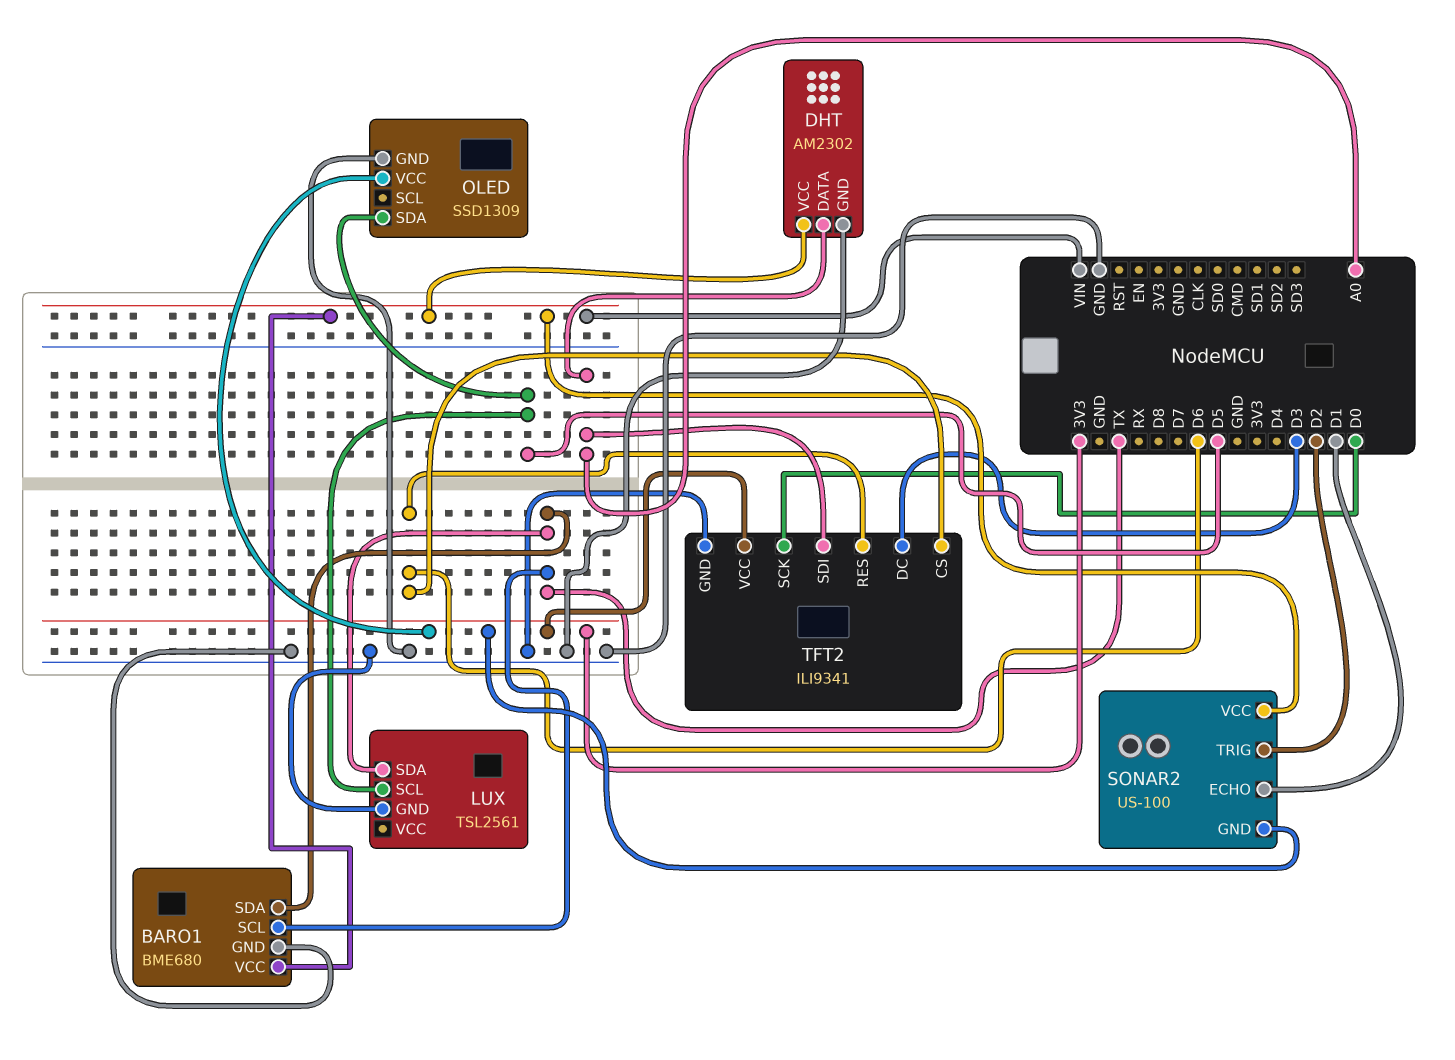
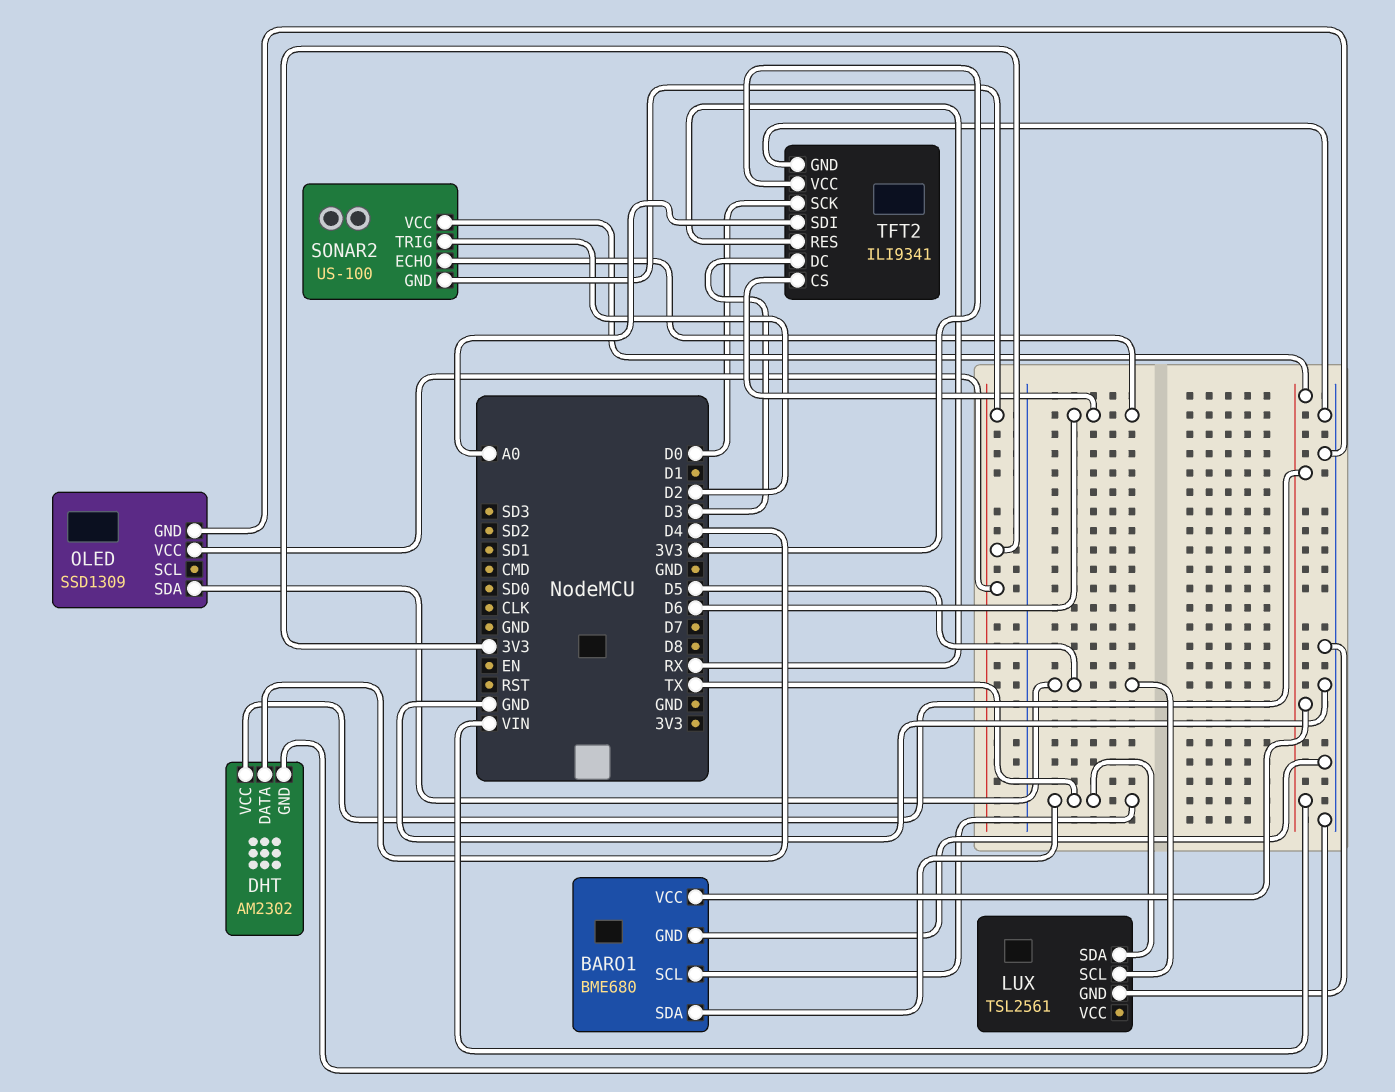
DHT pin DATA: A0 -> D4
SONAR2 pin ECHO: D1 -> D6
TFT2 pin RES: D6 -> RX

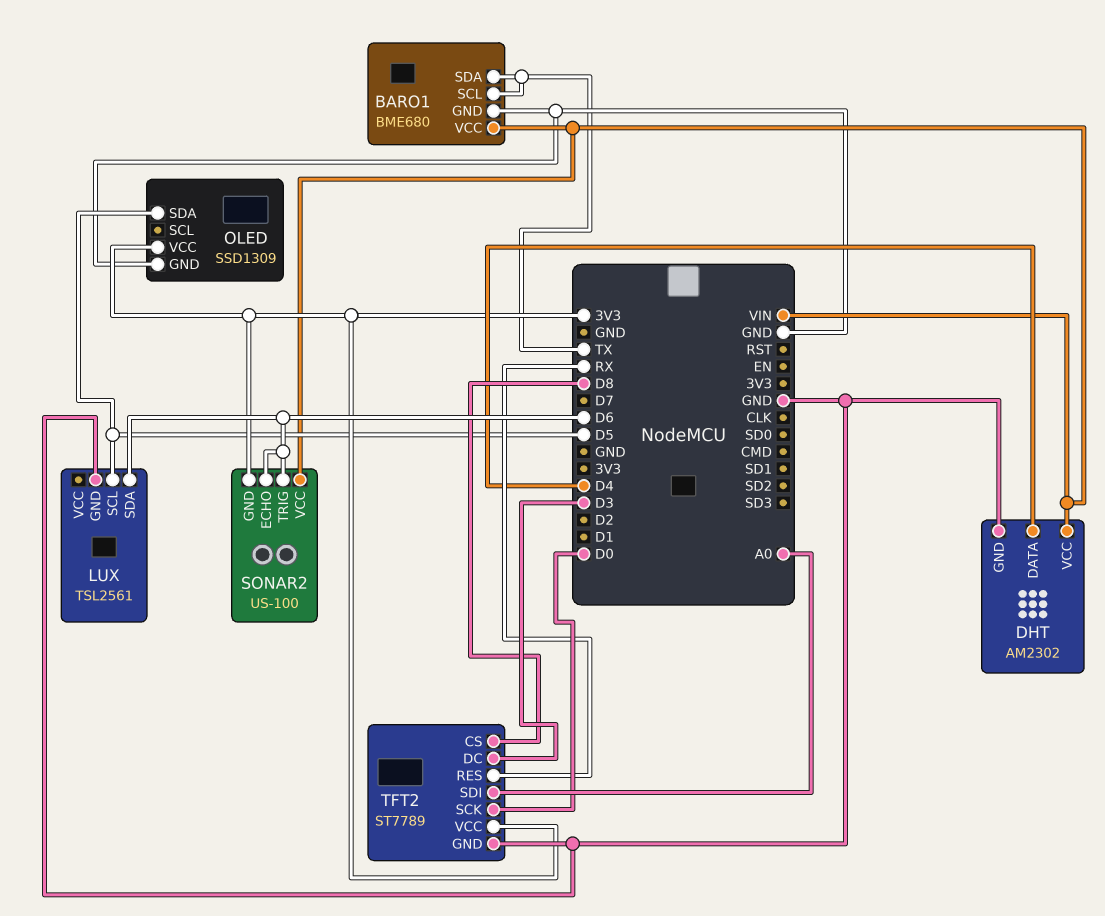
LUX pin SDA: TX -> D6
SONAR2 pin TRIG: D2 -> D6
TFT2: ILI9341 -> ST7789
TFT2 pin CS: D6 -> D8

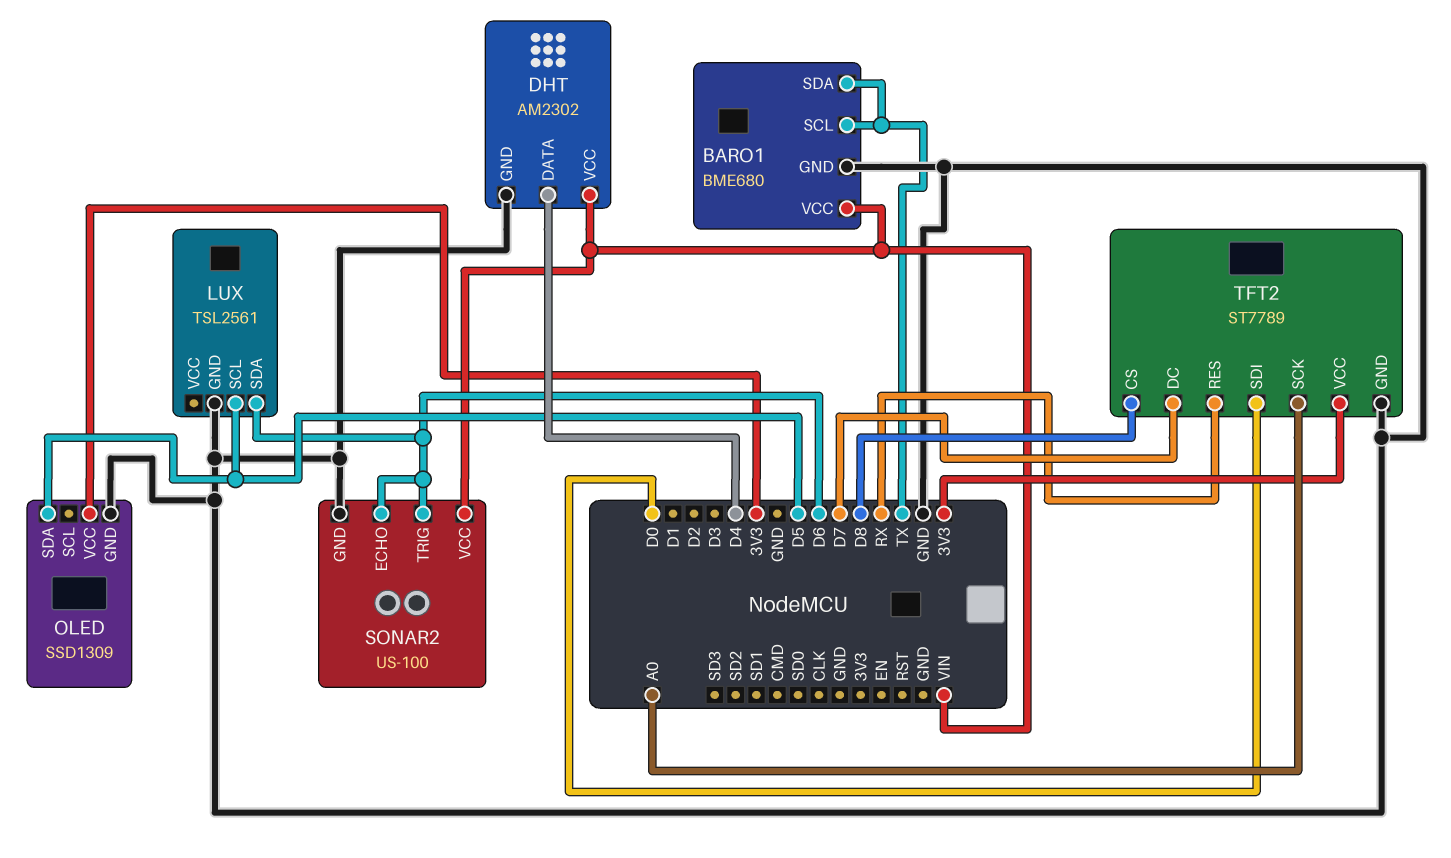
SONAR2 pin GND: 3V3 -> GND
TFT2 pin DC: D3 -> D7
TFT2 pin SCK: D0 -> A0
TFT2 pin SDI: A0 -> D0

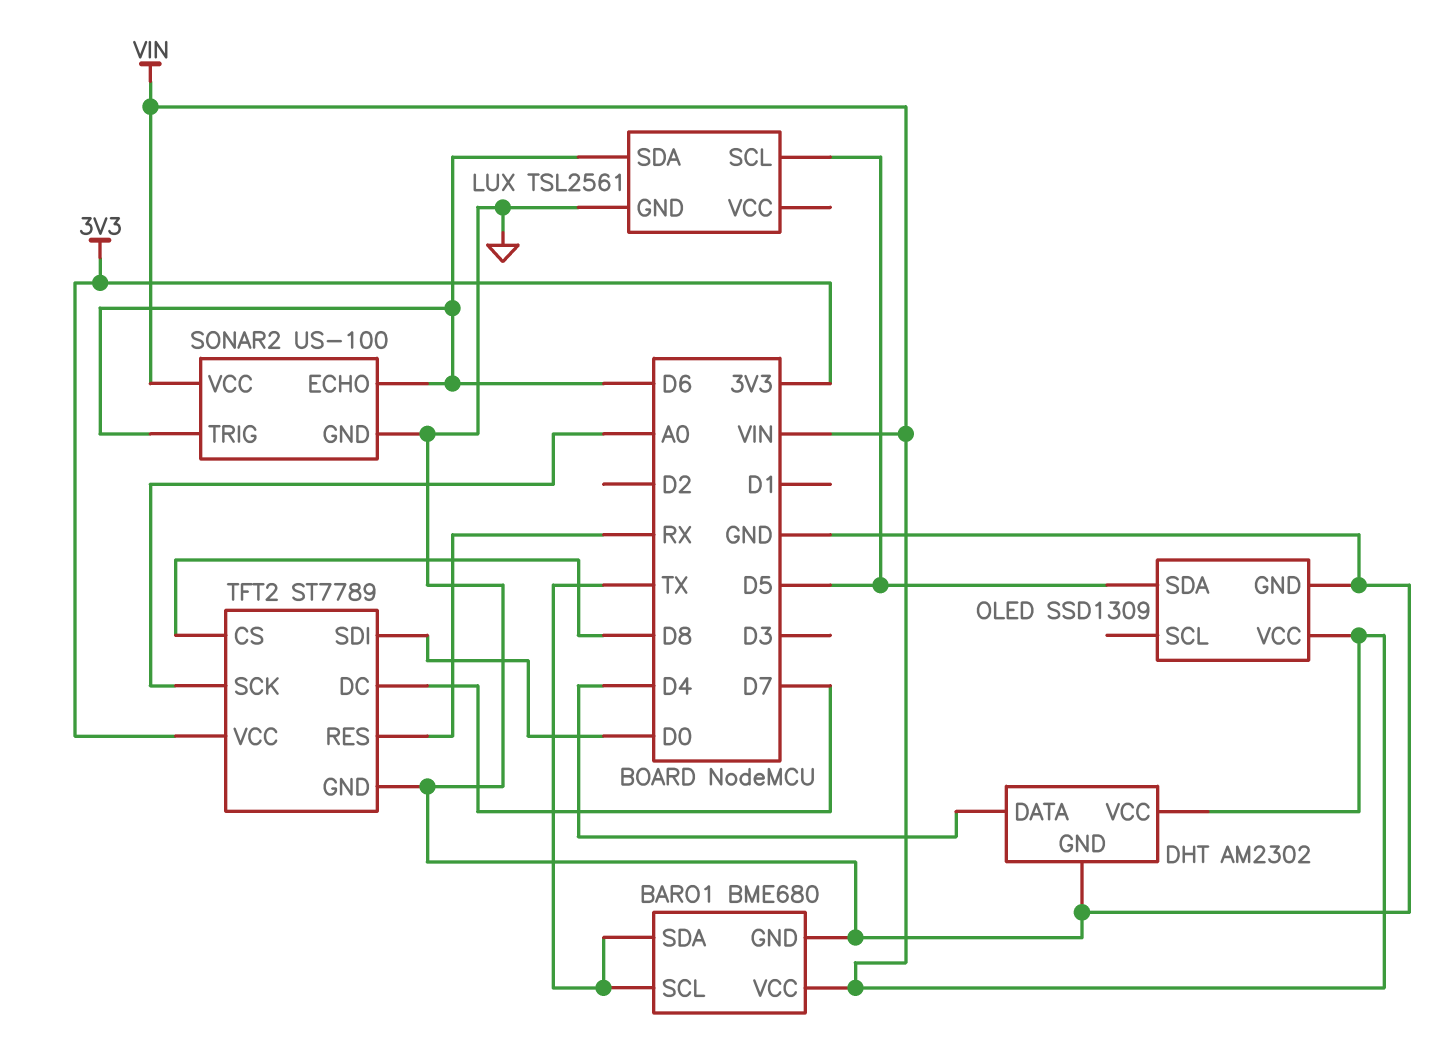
OLED pin VCC: 3V3 -> VIN

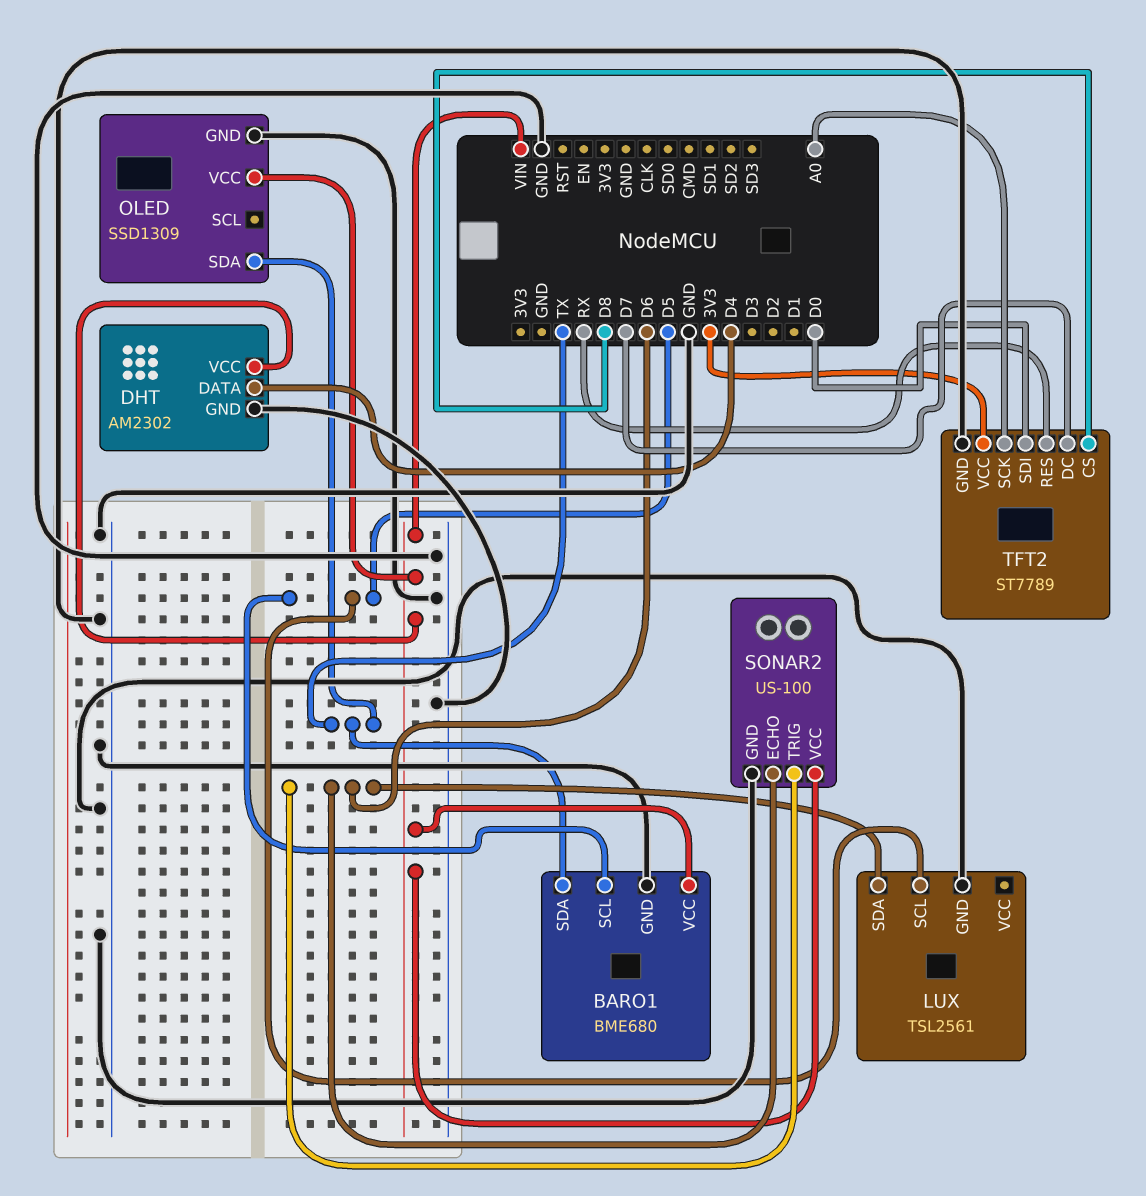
BARO1 pin SCL: TX -> D5
OLED pin SDA: D5 -> TX

